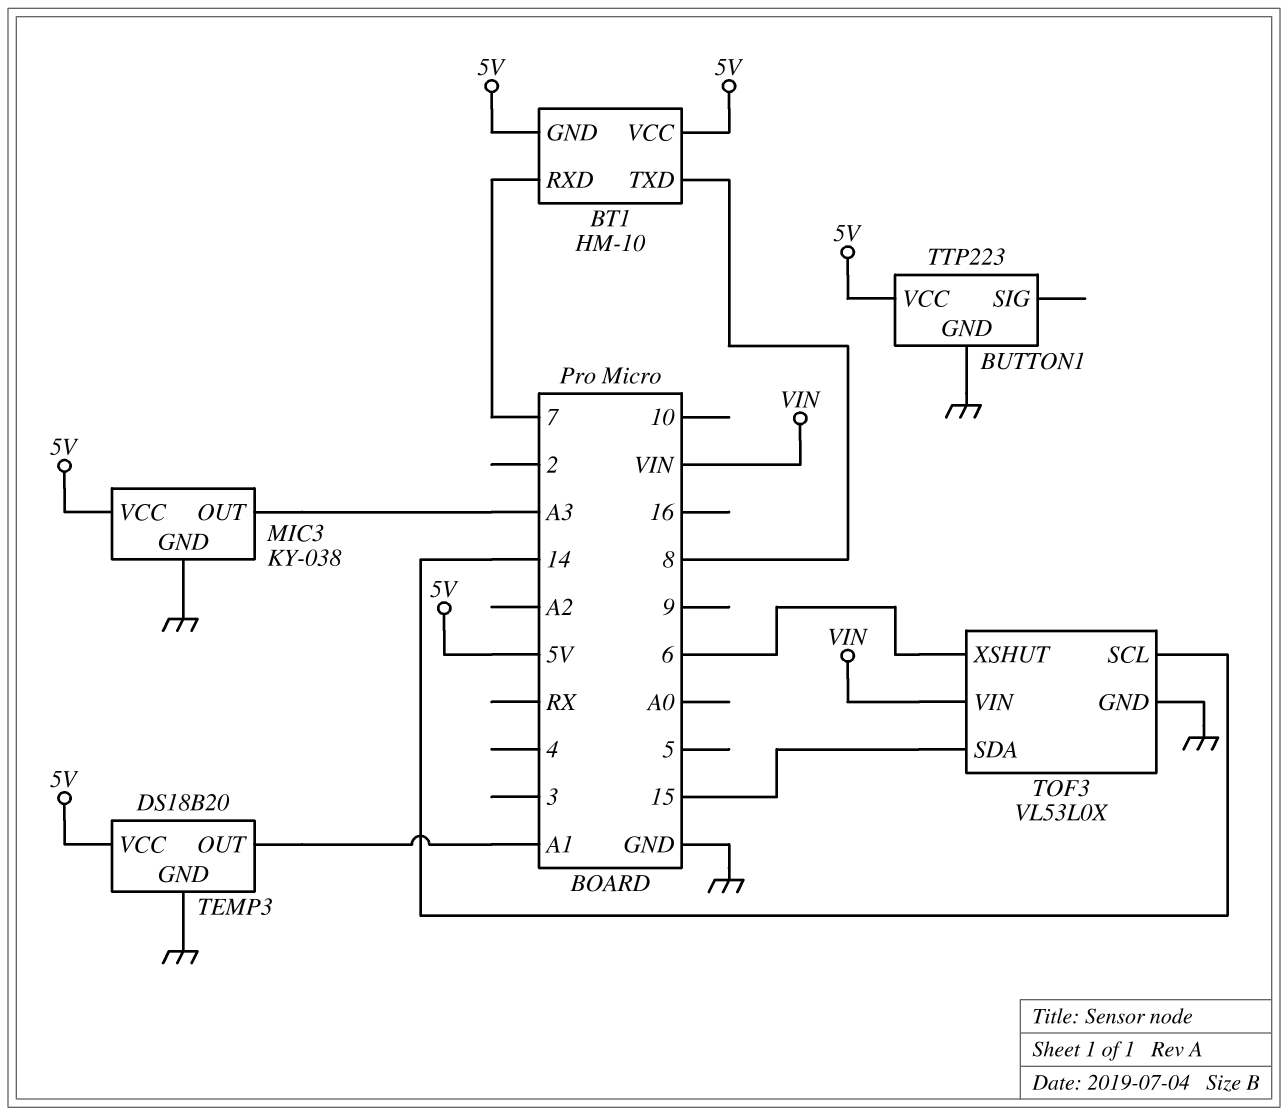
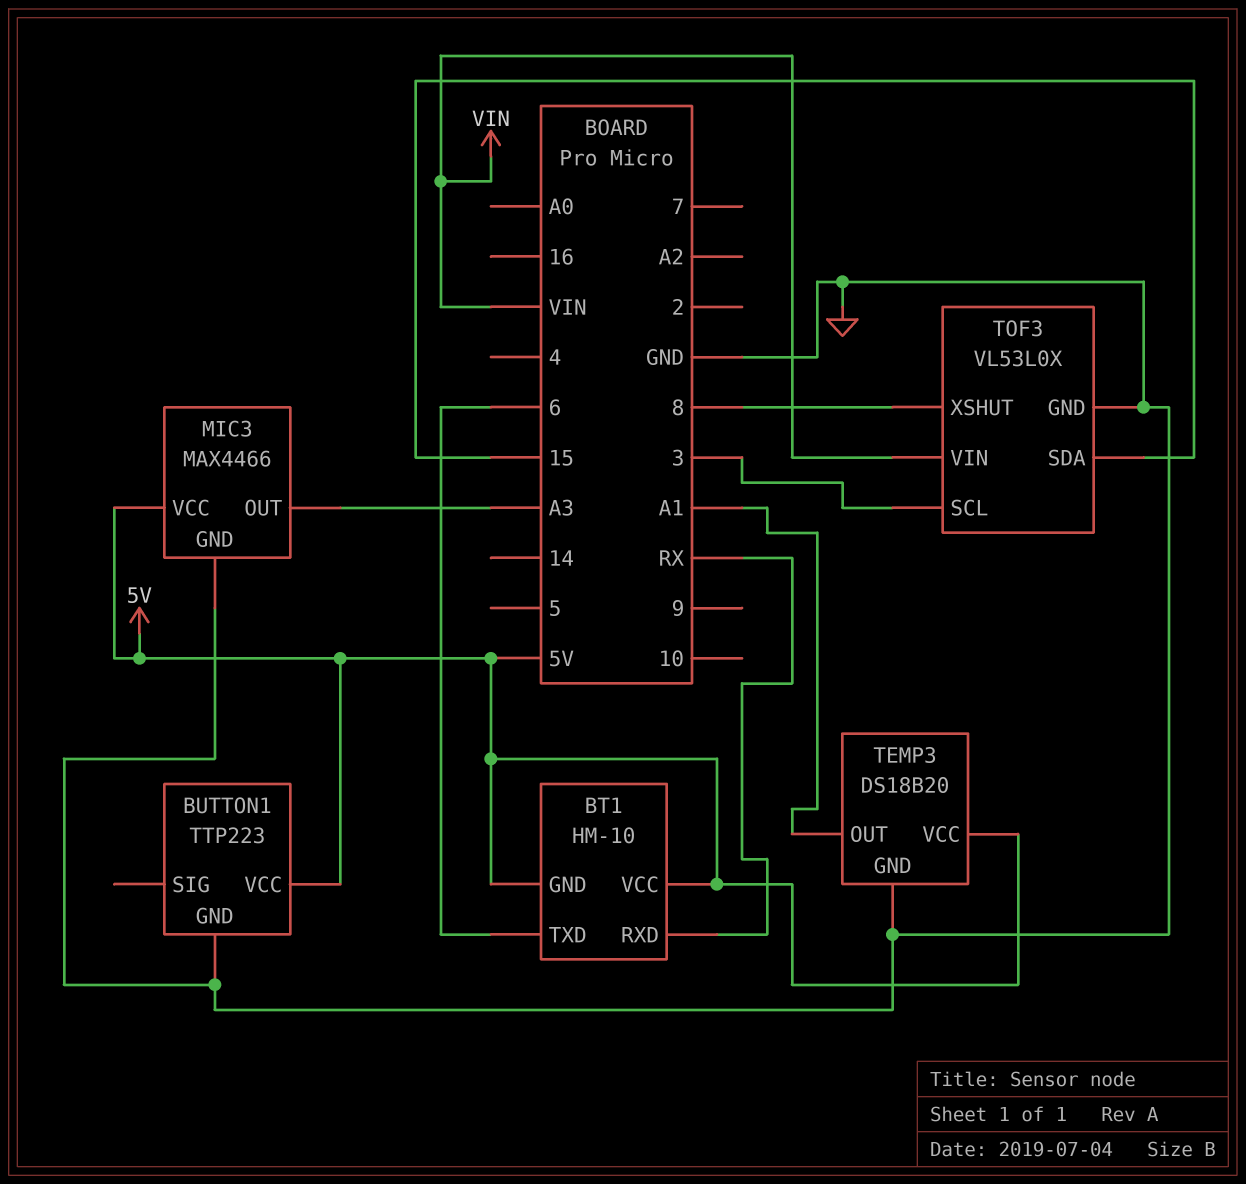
BT1 pin RXD: 7 -> RX
BT1 pin TXD: 8 -> 6
MIC3: KY-038 -> MAX4466
TOF3 pin SCL: 14 -> 3
TOF3 pin XSHUT: 6 -> 8

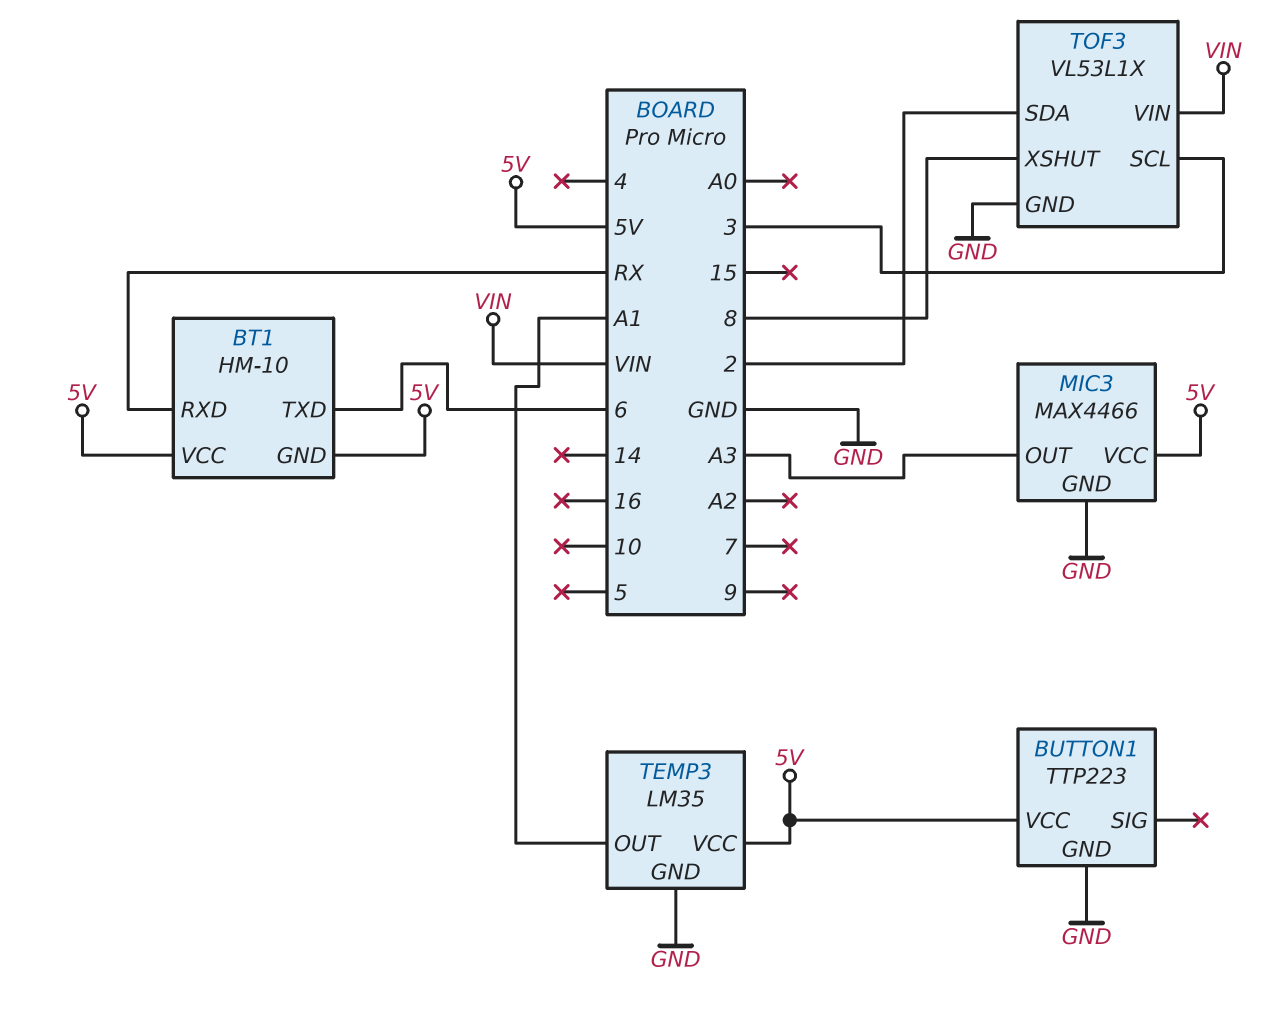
TEMP3: DS18B20 -> LM35
TOF3: VL53L0X -> VL53L1X
TOF3 pin SDA: 15 -> 2

